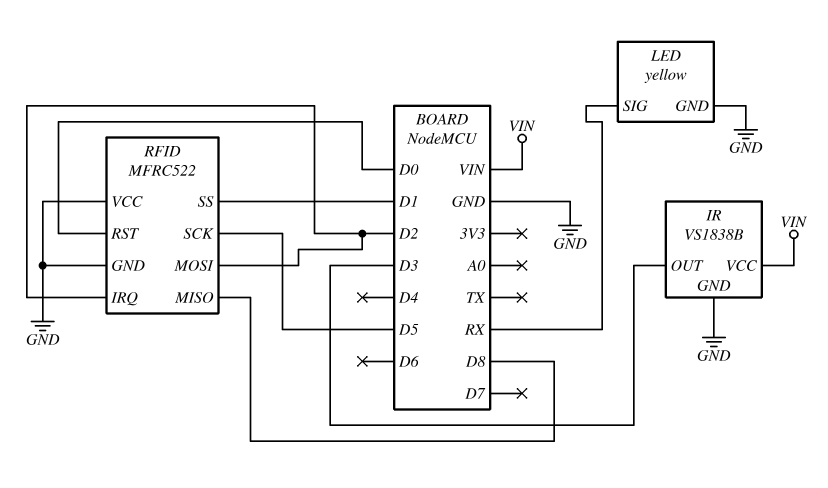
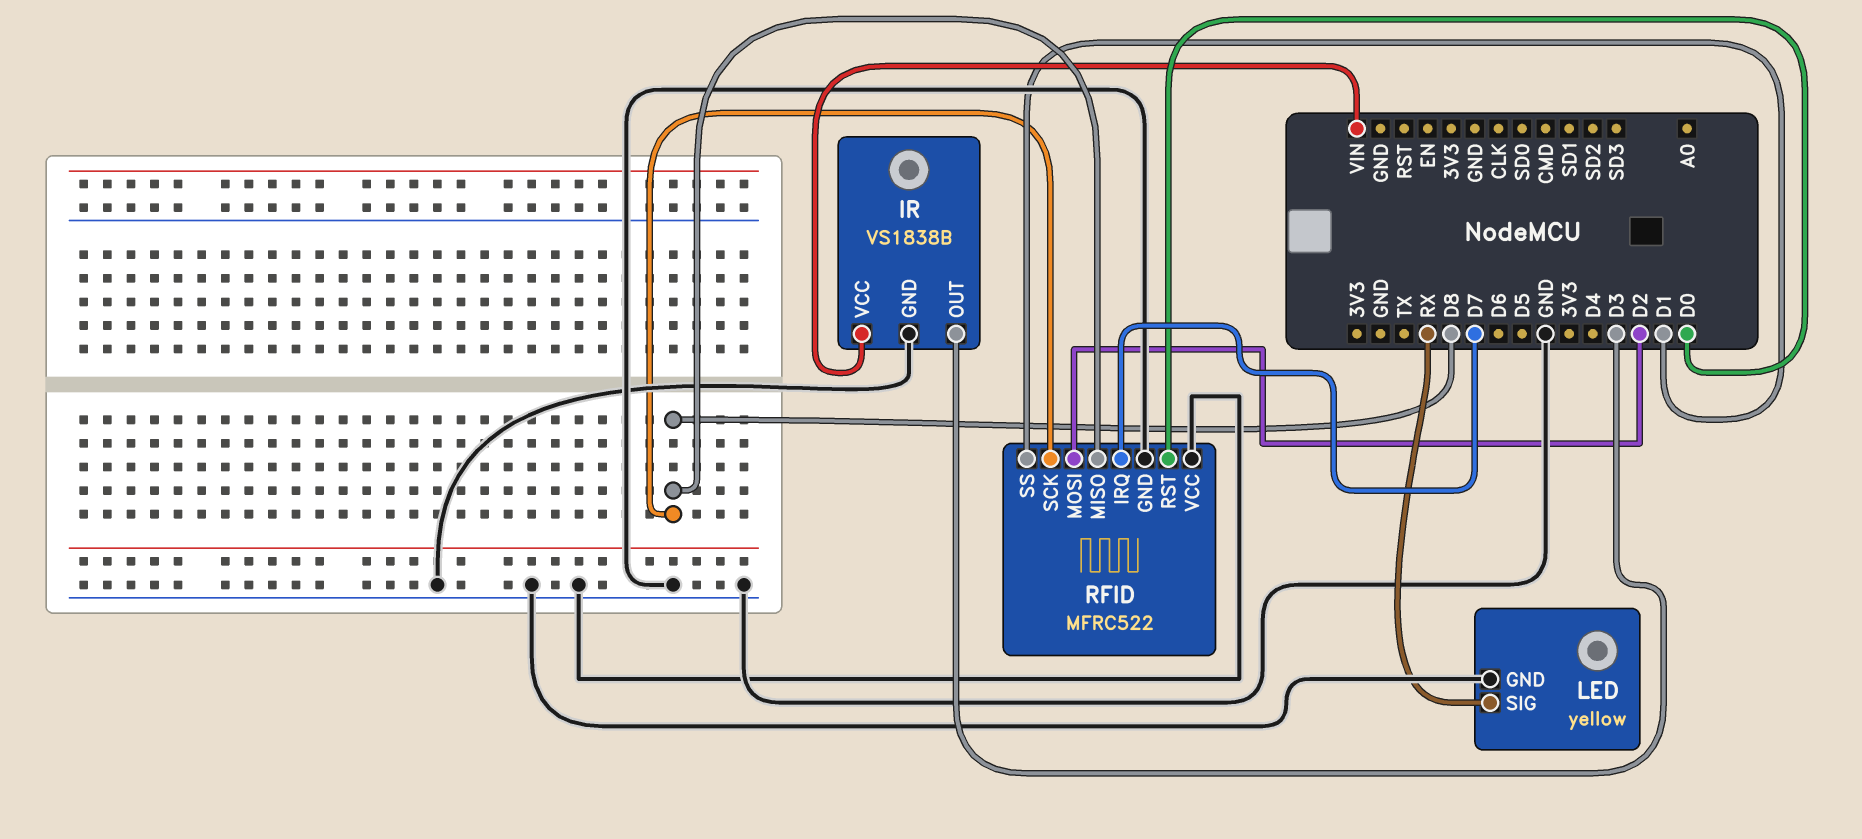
RFID pin IRQ: D2 -> D7
RFID pin SCK: D5 -> D8

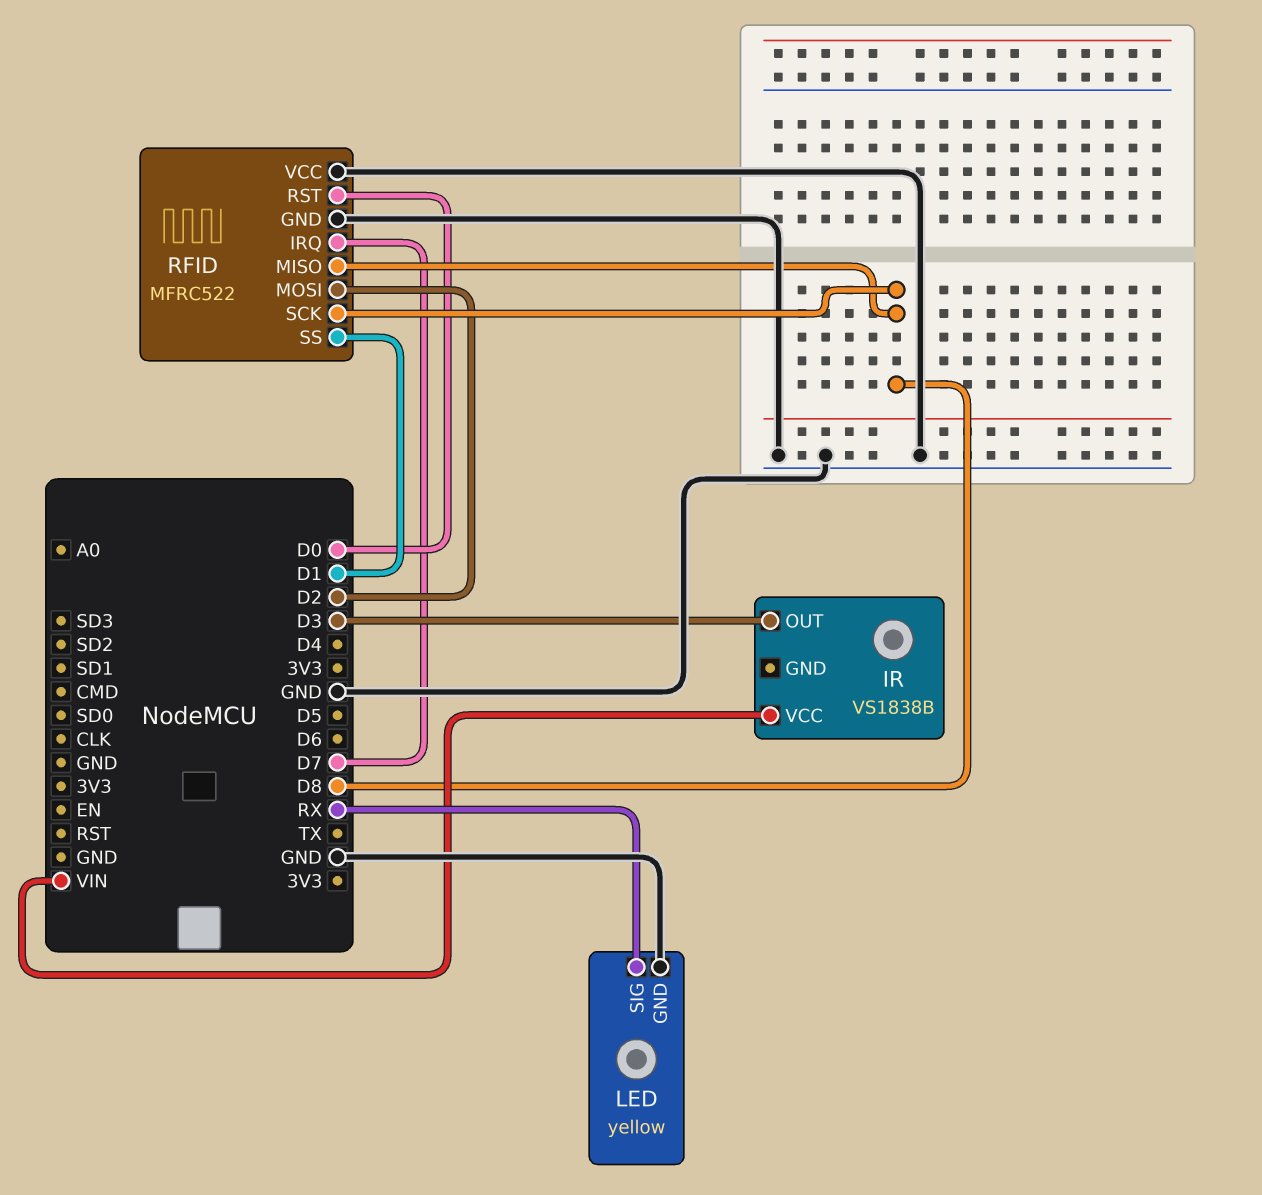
IR pin GND: GND -> none

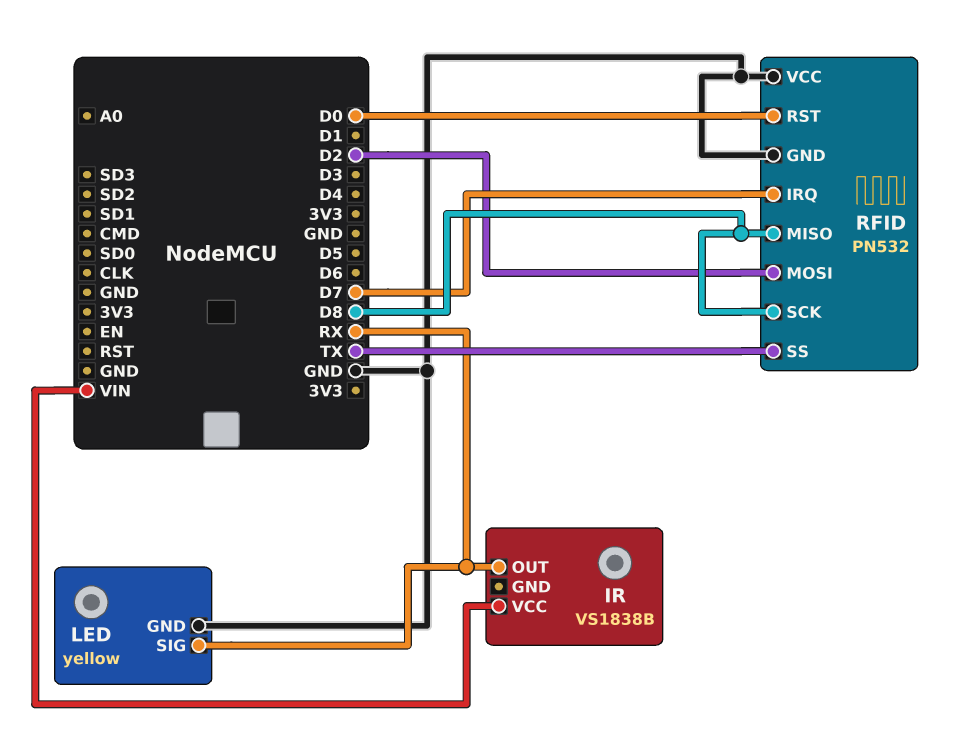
IR pin OUT: D3 -> RX
RFID: MFRC522 -> PN532
RFID pin SS: D1 -> TX

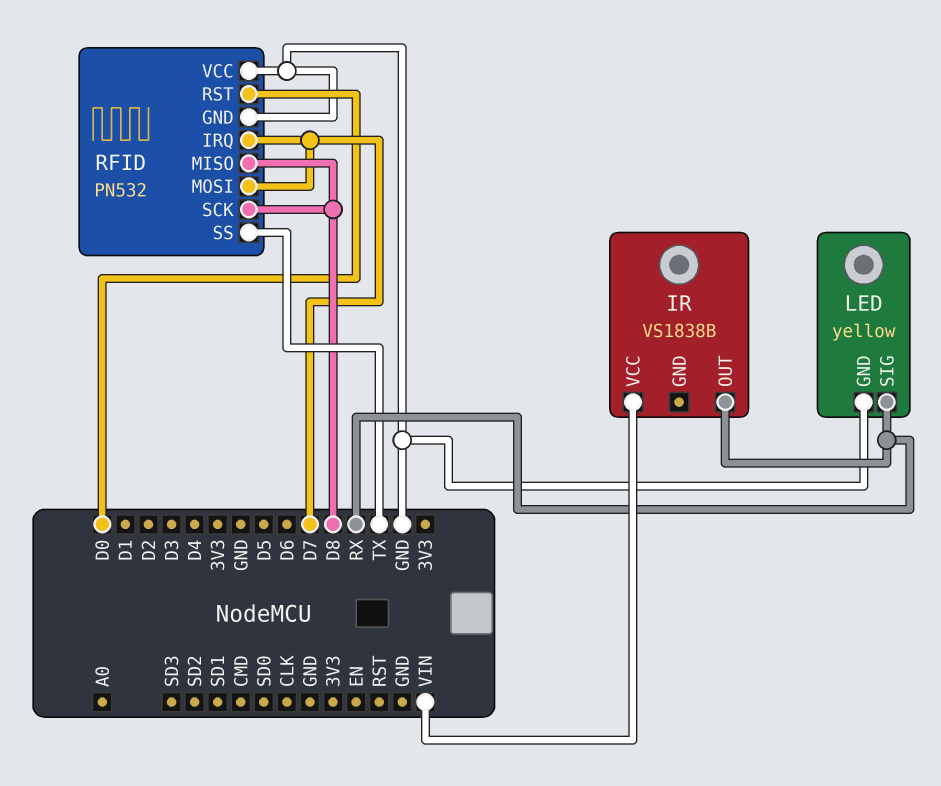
RFID pin MOSI: D2 -> D7

